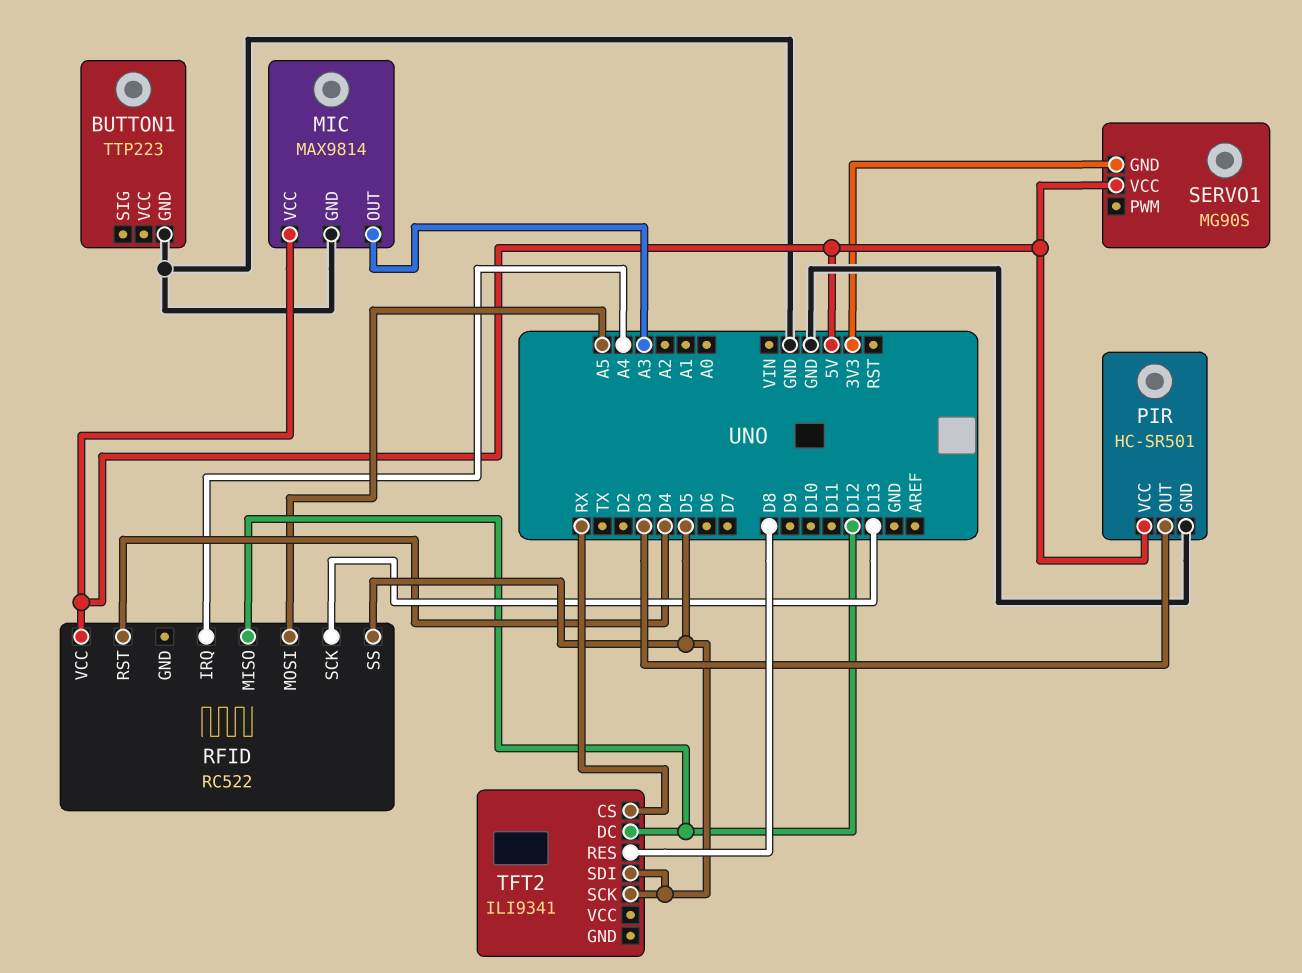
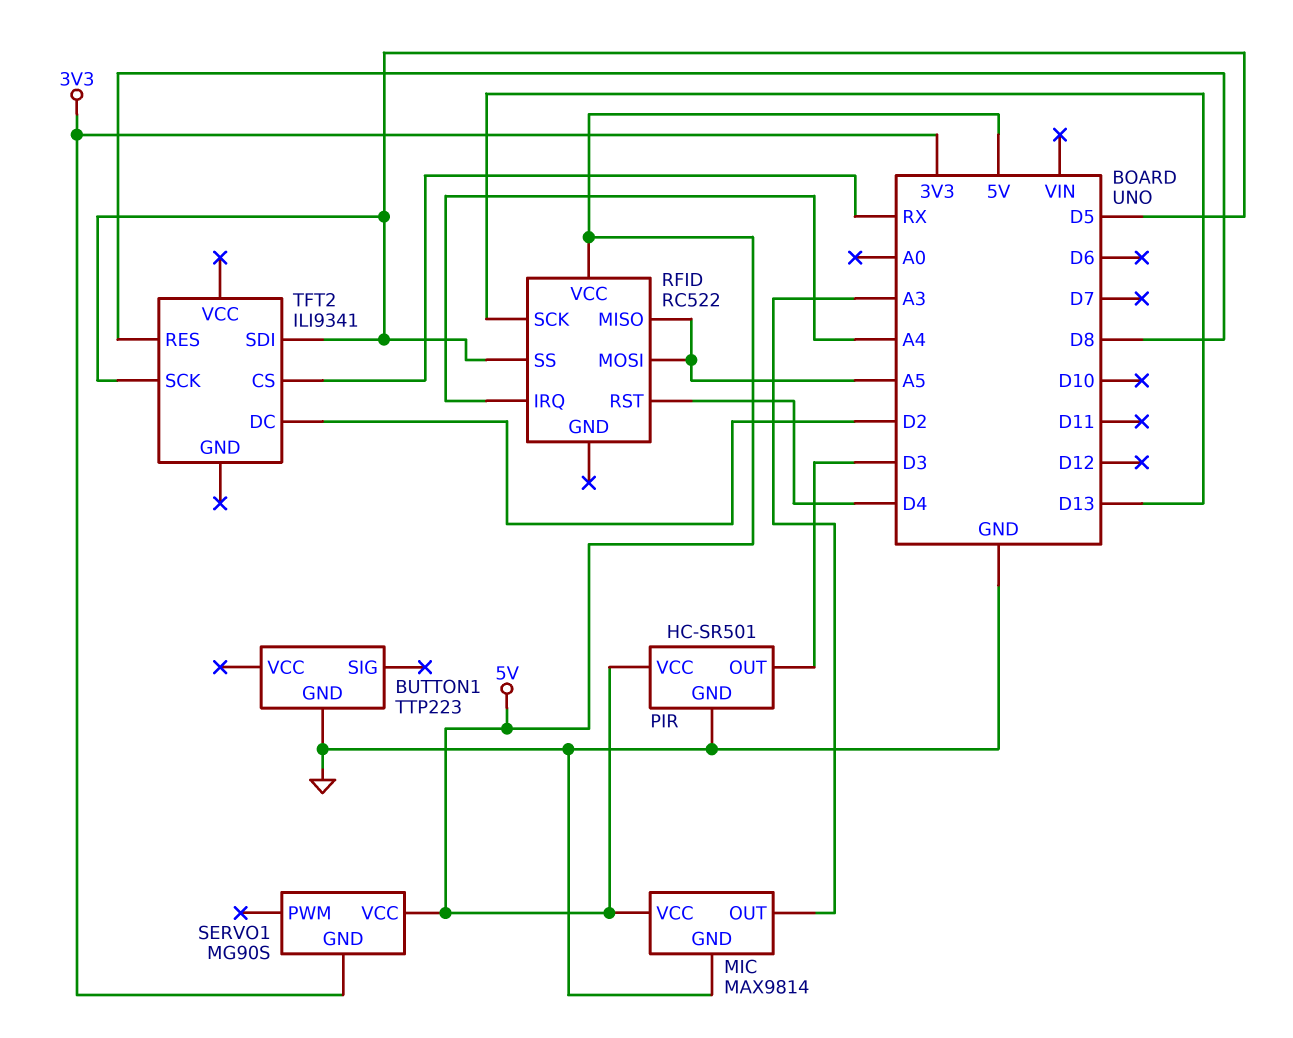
RFID pin MISO: D12 -> A5
TFT2 pin DC: D12 -> D2

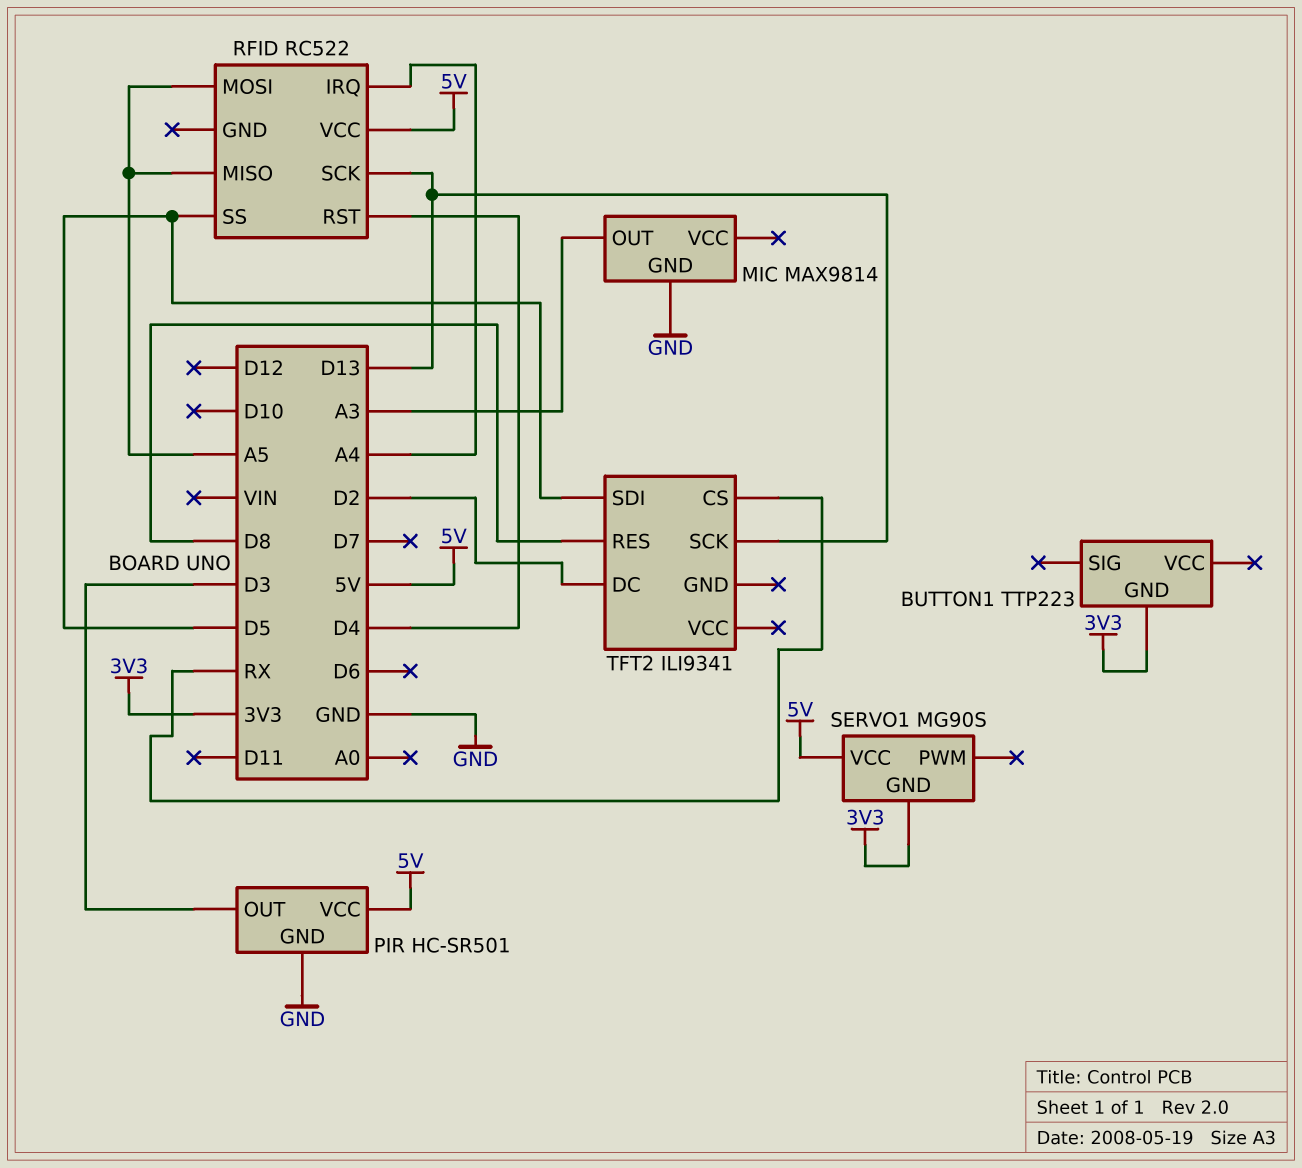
BUTTON1 pin GND: GND -> 3V3
MIC pin VCC: 5V -> none
TFT2 pin SCK: D5 -> D13

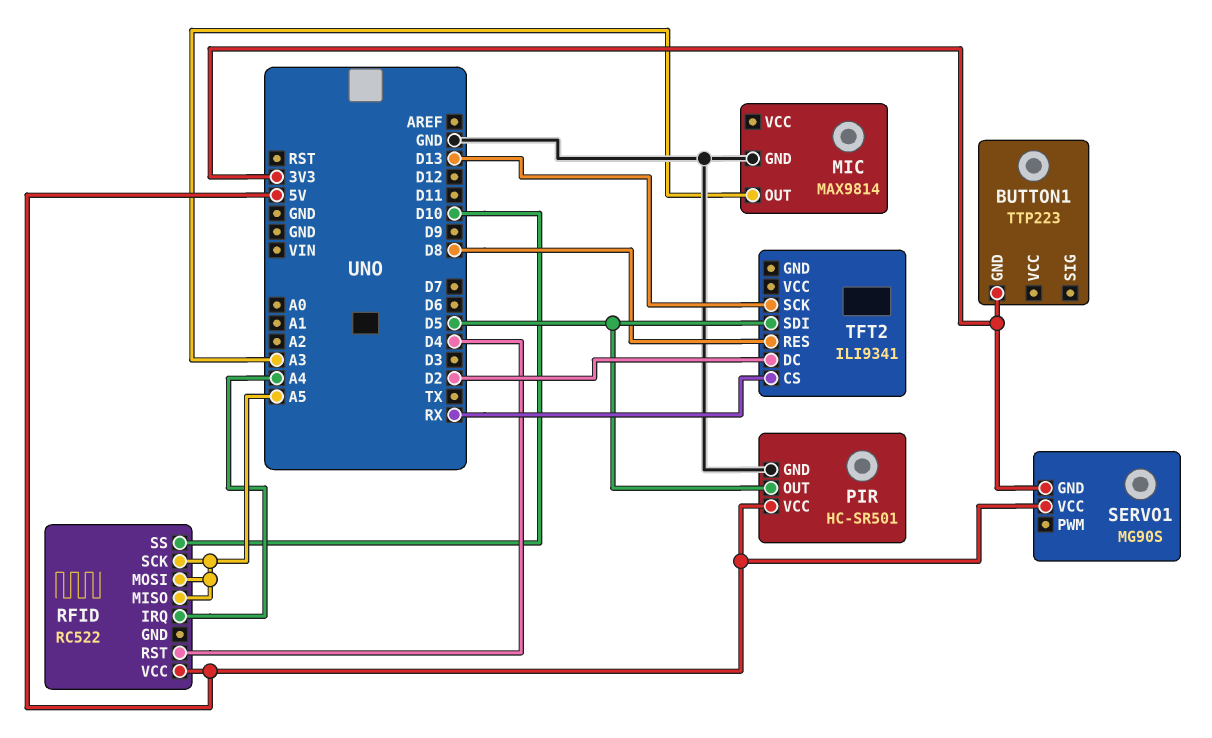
PIR pin OUT: D3 -> D5
RFID pin SCK: D13 -> A5
RFID pin SS: D5 -> D10

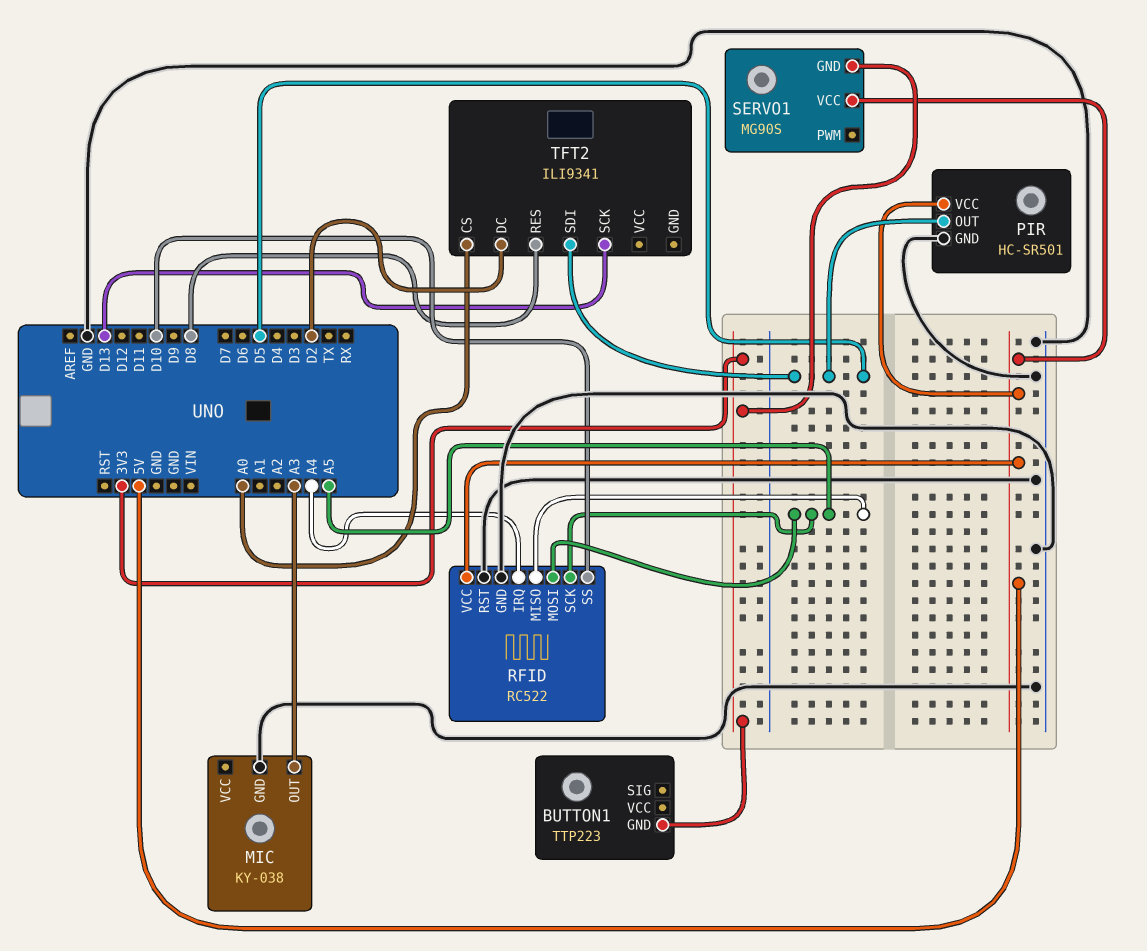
MIC: MAX9814 -> KY-038
RFID pin GND: none -> GND
RFID pin RST: D4 -> GND
TFT2 pin CS: RX -> A0

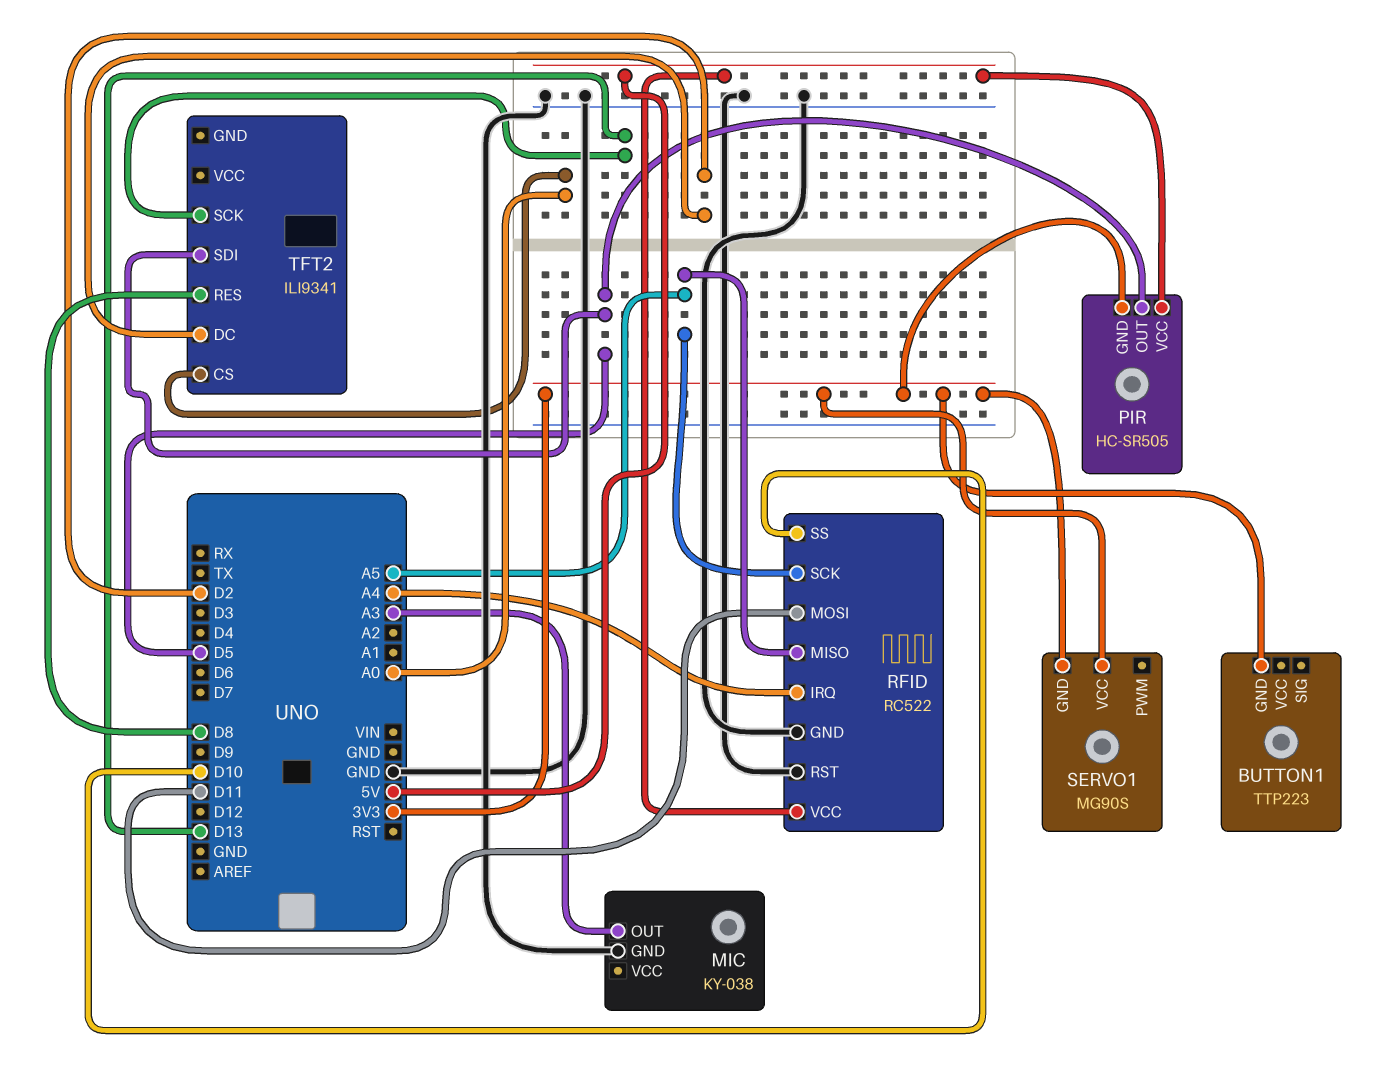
PIR: HC-SR501 -> HC-SR505
PIR pin GND: GND -> 3V3
RFID pin MOSI: A5 -> D11
SERVO1 pin VCC: 5V -> 3V3

